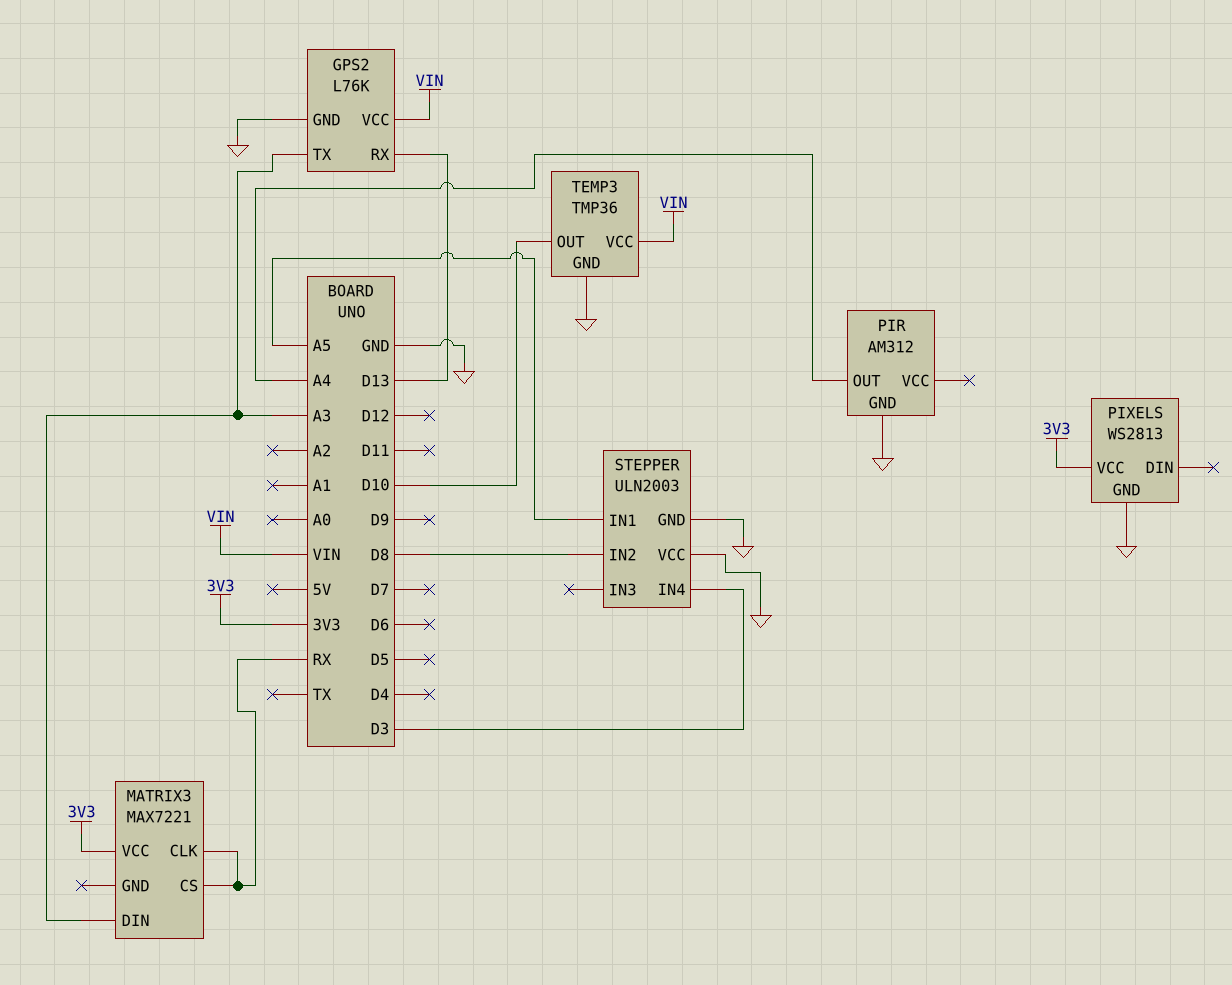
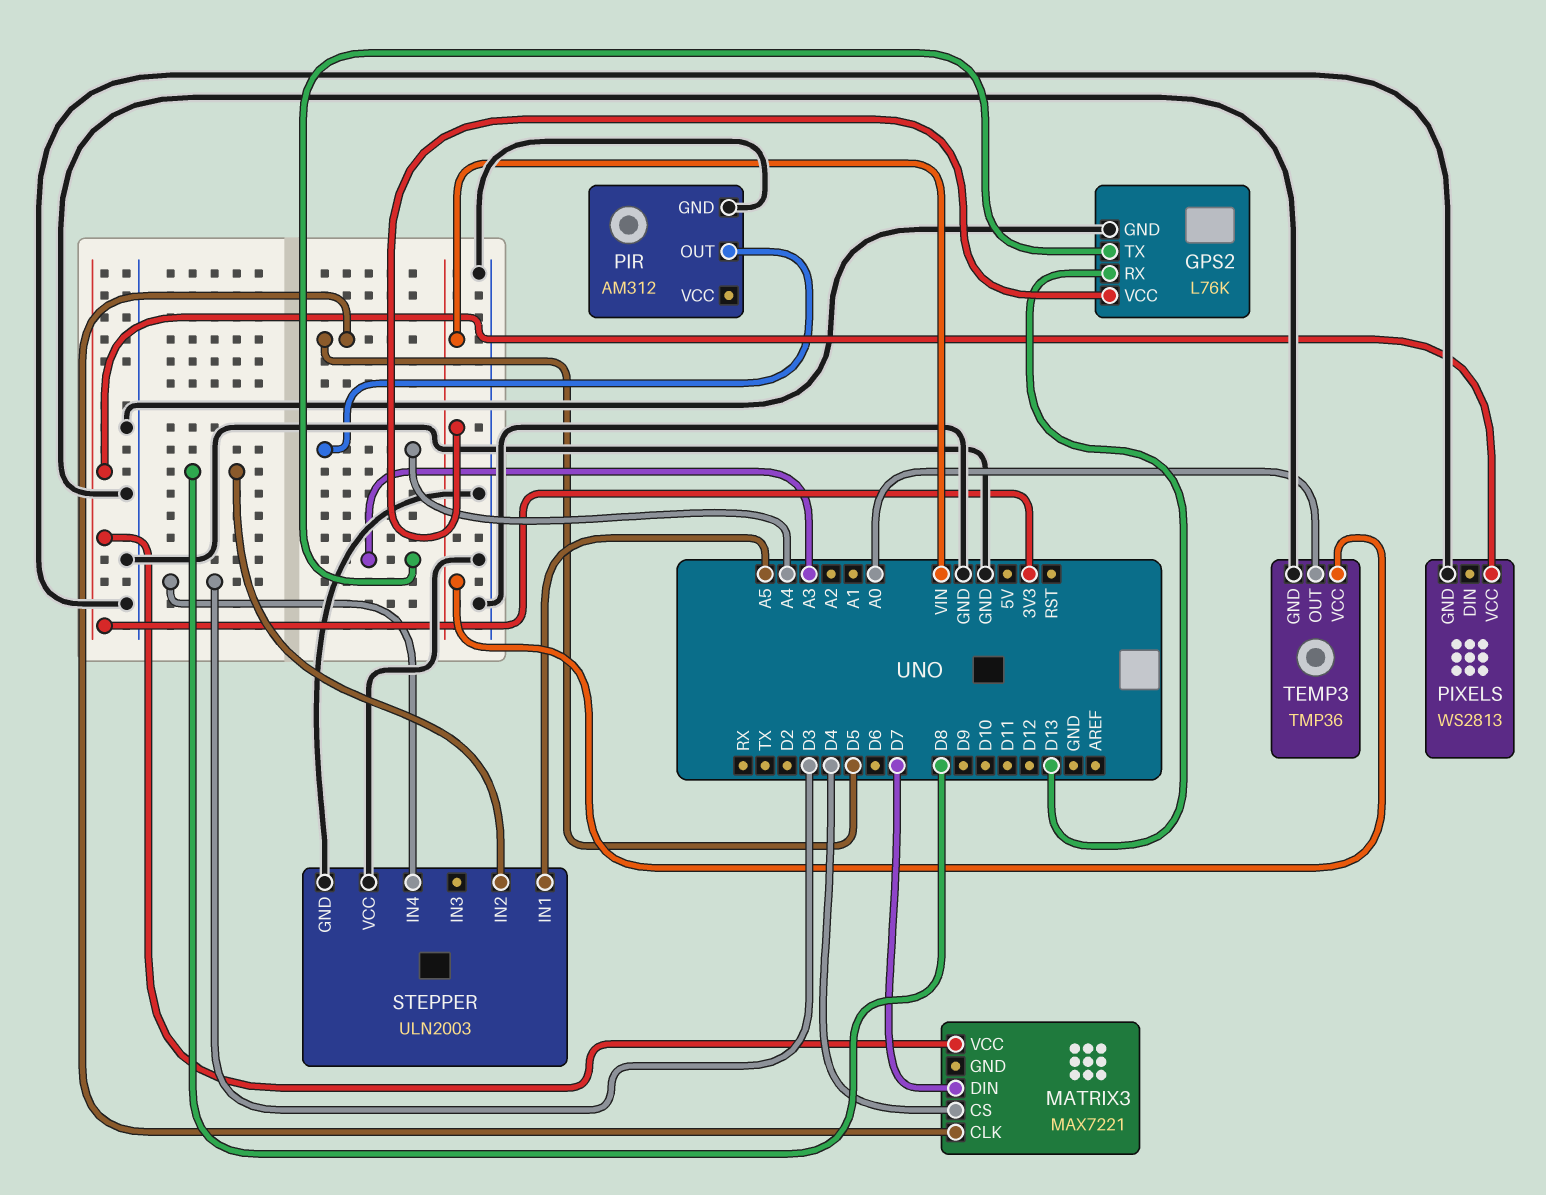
MATRIX3 pin CLK: RX -> D5
MATRIX3 pin CS: RX -> D4
MATRIX3 pin DIN: A3 -> D7
TEMP3 pin OUT: D10 -> A0

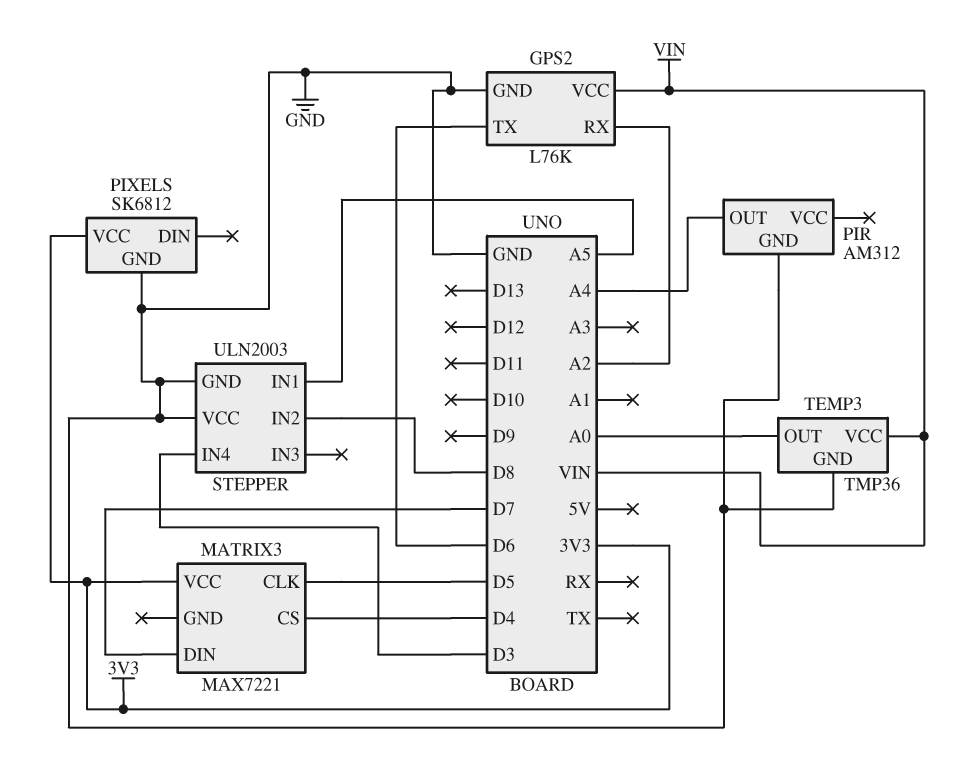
GPS2 pin RX: D13 -> A2
GPS2 pin TX: A3 -> D6
PIXELS: WS2813 -> SK6812

